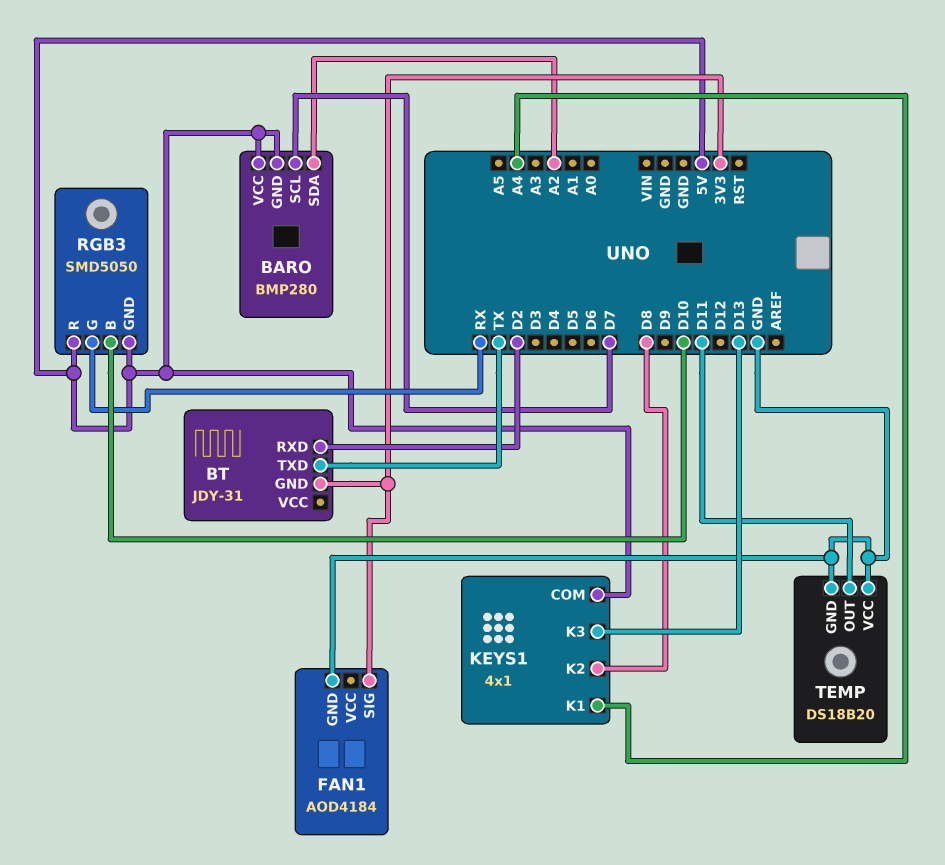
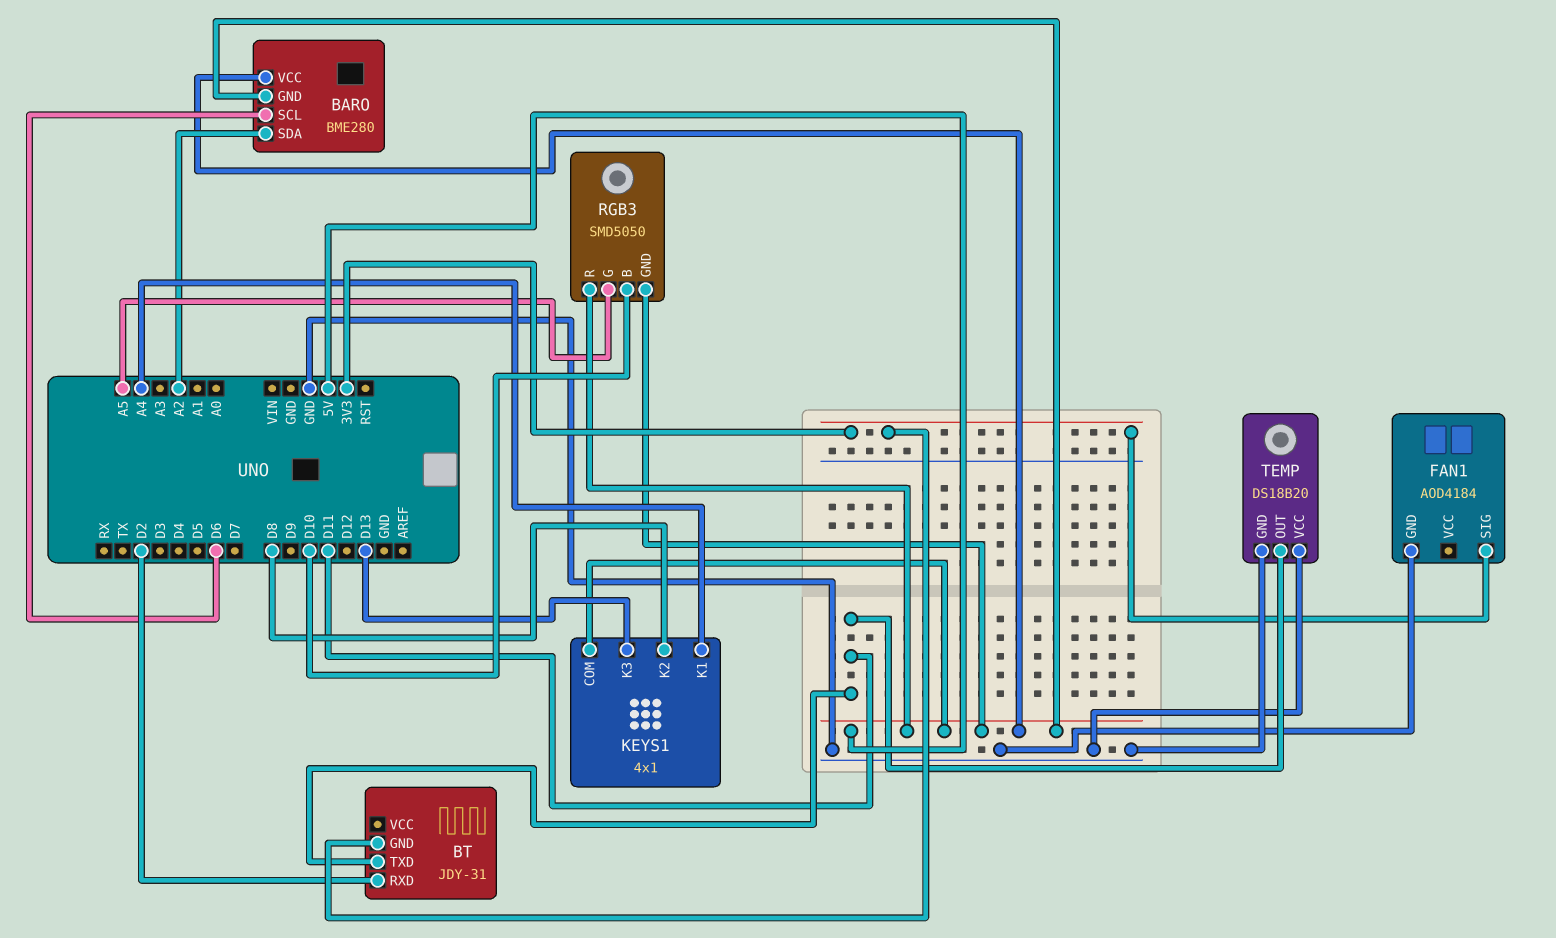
BARO: BMP280 -> BME280
BARO pin SCL: D7 -> D6
BT pin TXD: TX -> D11
RGB3 pin G: RX -> A5

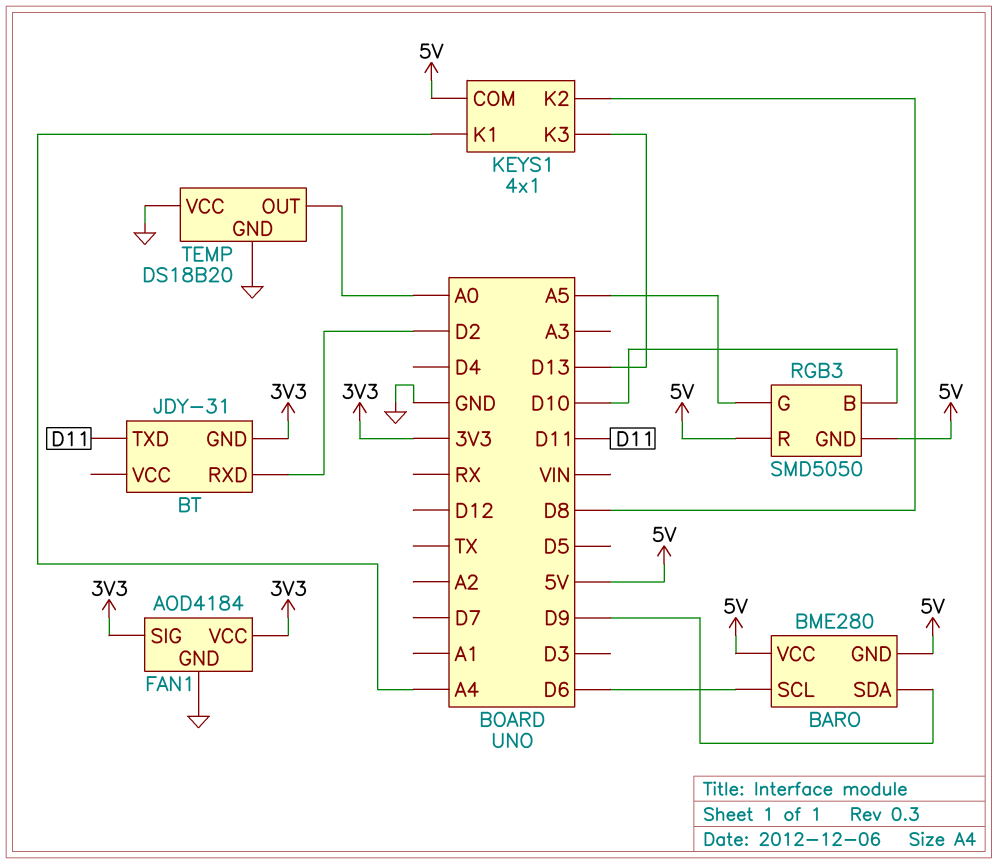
BARO pin SDA: A2 -> D9
FAN1 pin VCC: none -> 3V3
TEMP pin OUT: D11 -> A0

